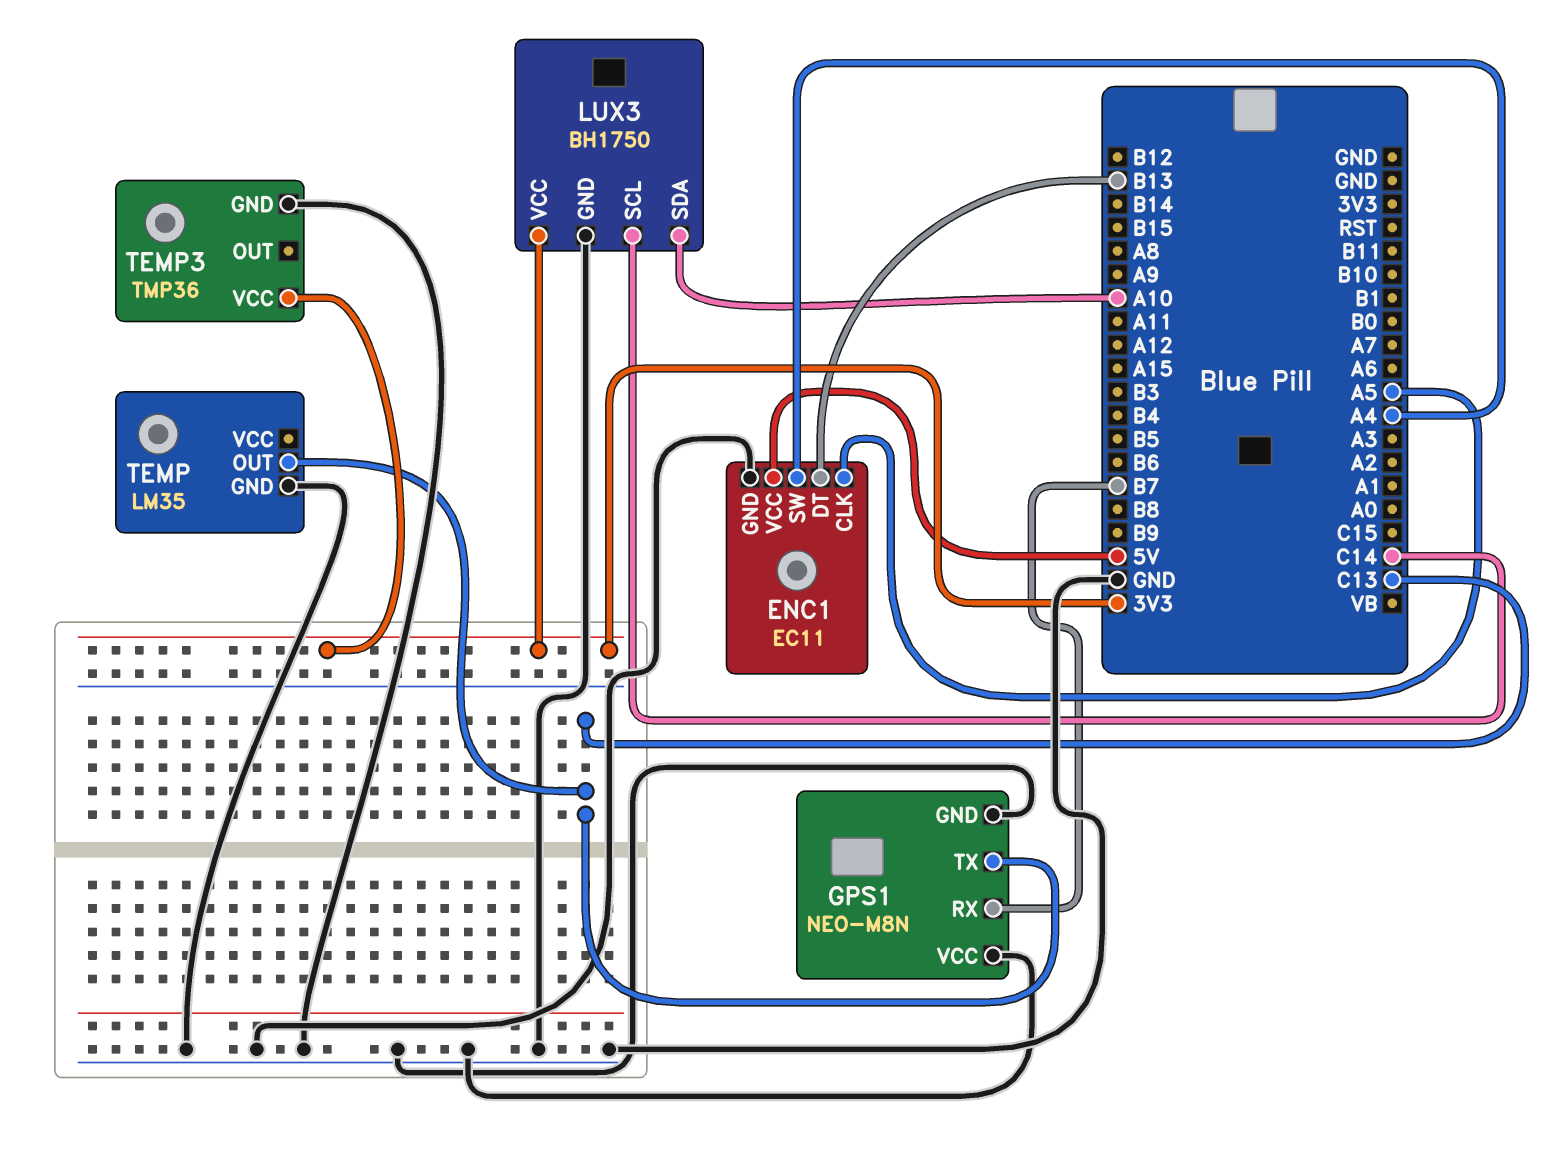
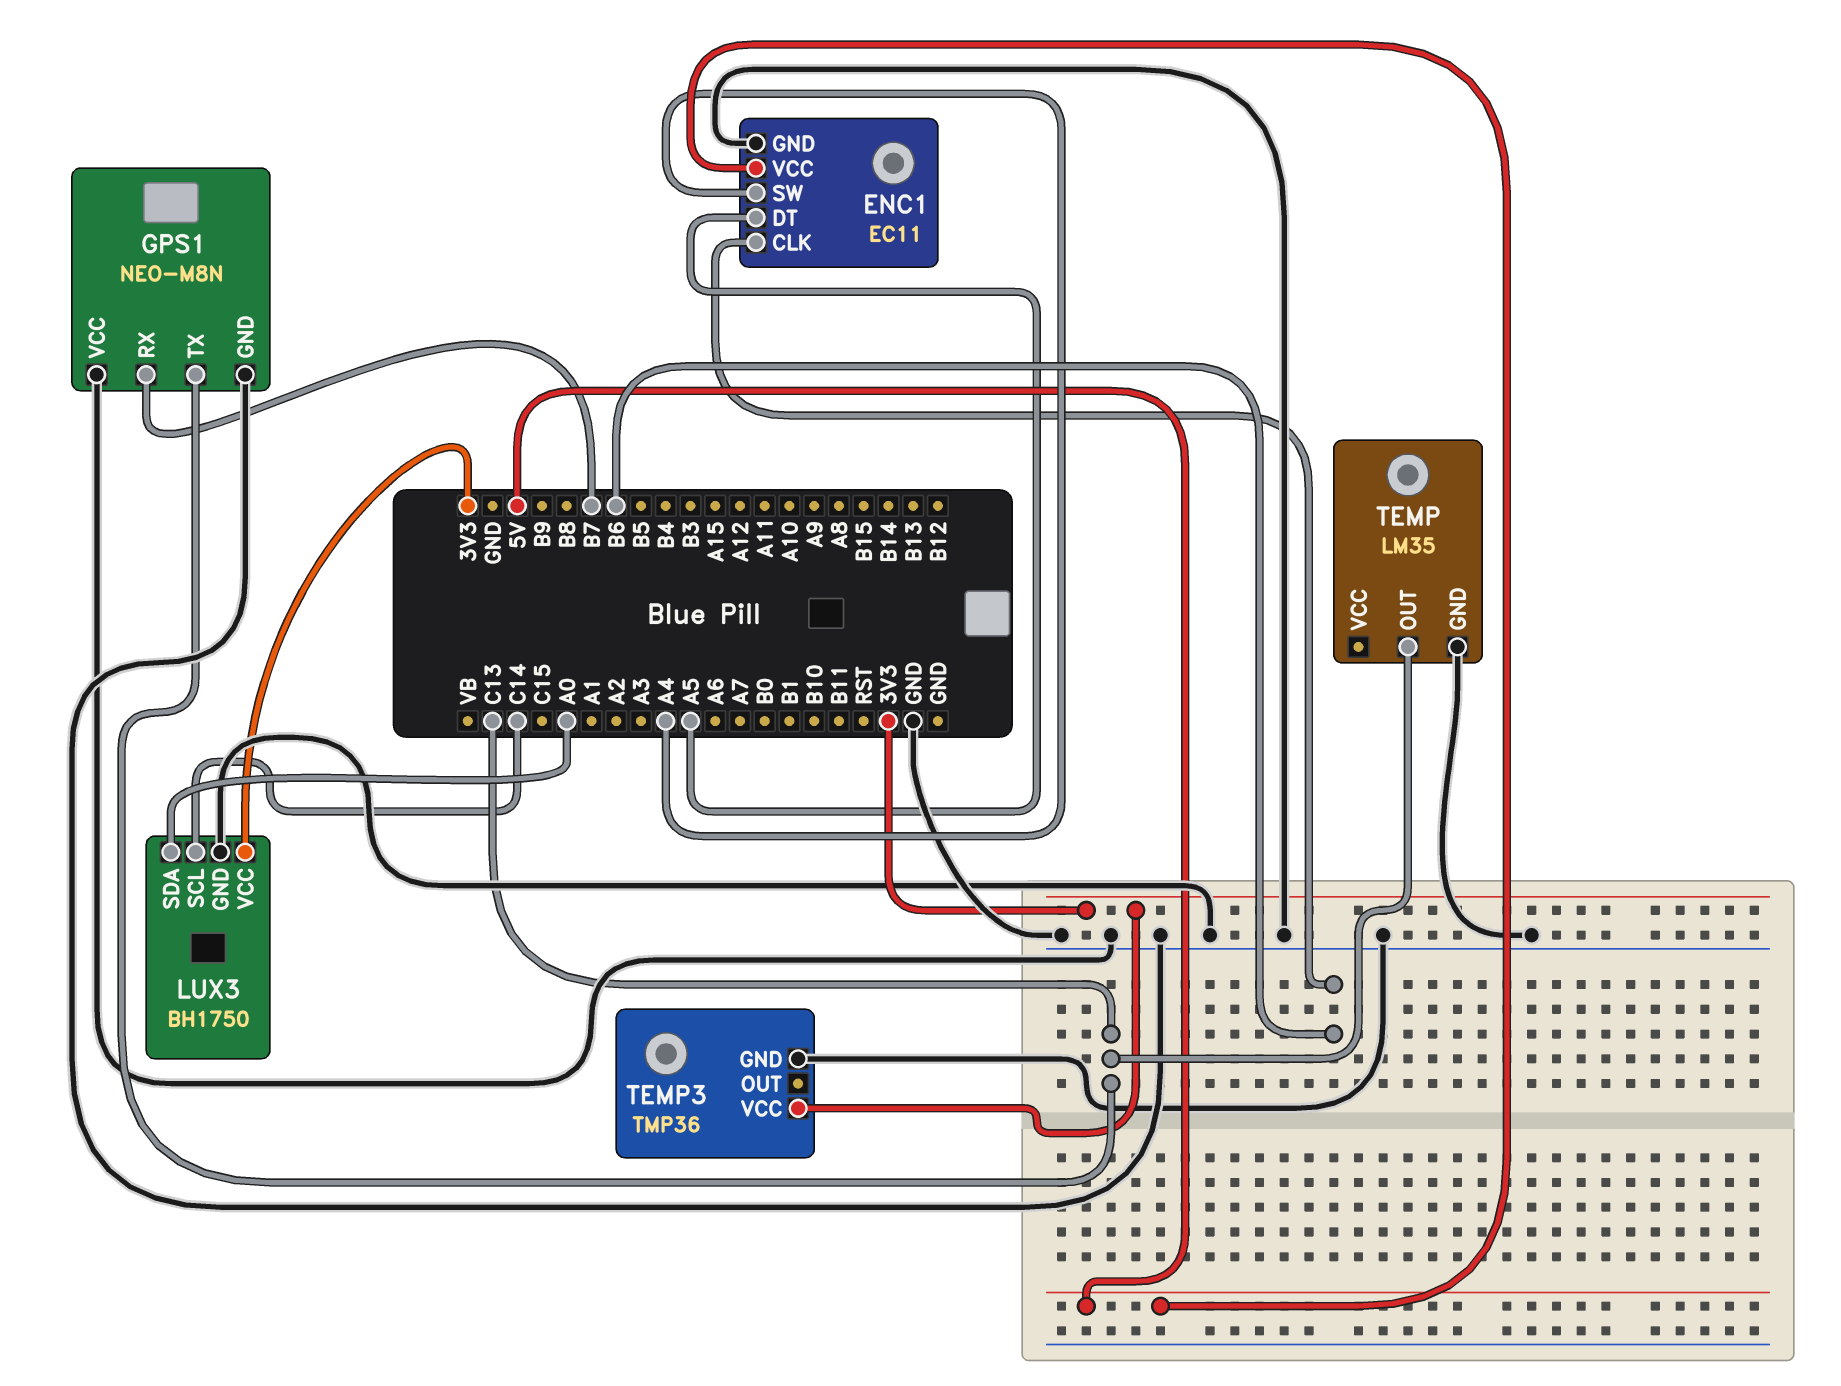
ENC1 pin CLK: A5 -> B6
ENC1 pin DT: B13 -> A5
LUX3 pin SDA: A10 -> A0

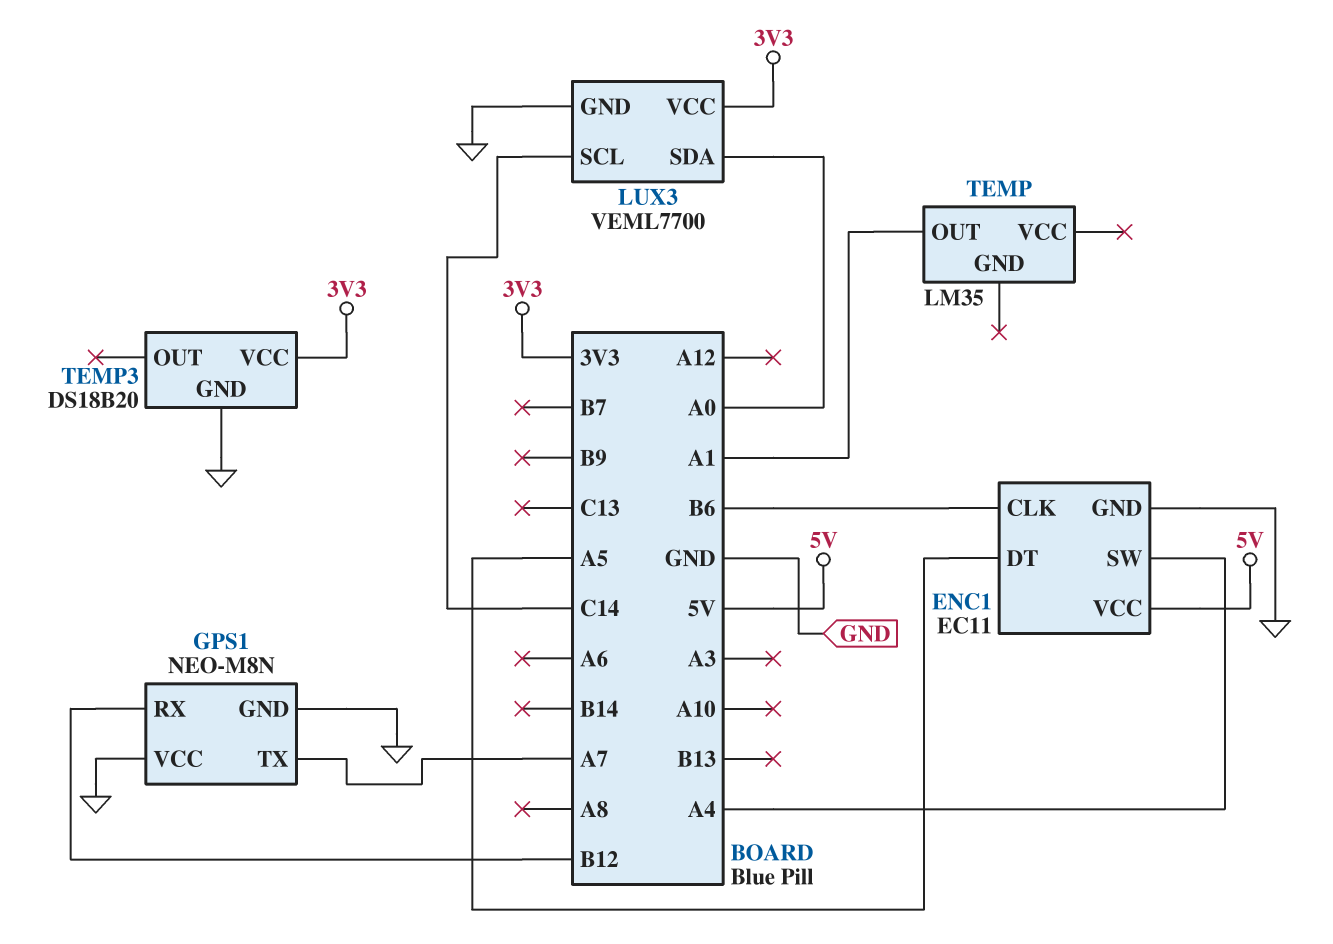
GPS1 pin RX: B7 -> B12
GPS1 pin TX: C13 -> A7
LUX3: BH1750 -> VEML7700
TEMP pin GND: GND -> none
TEMP pin OUT: C13 -> A1
TEMP3: TMP36 -> DS18B20

